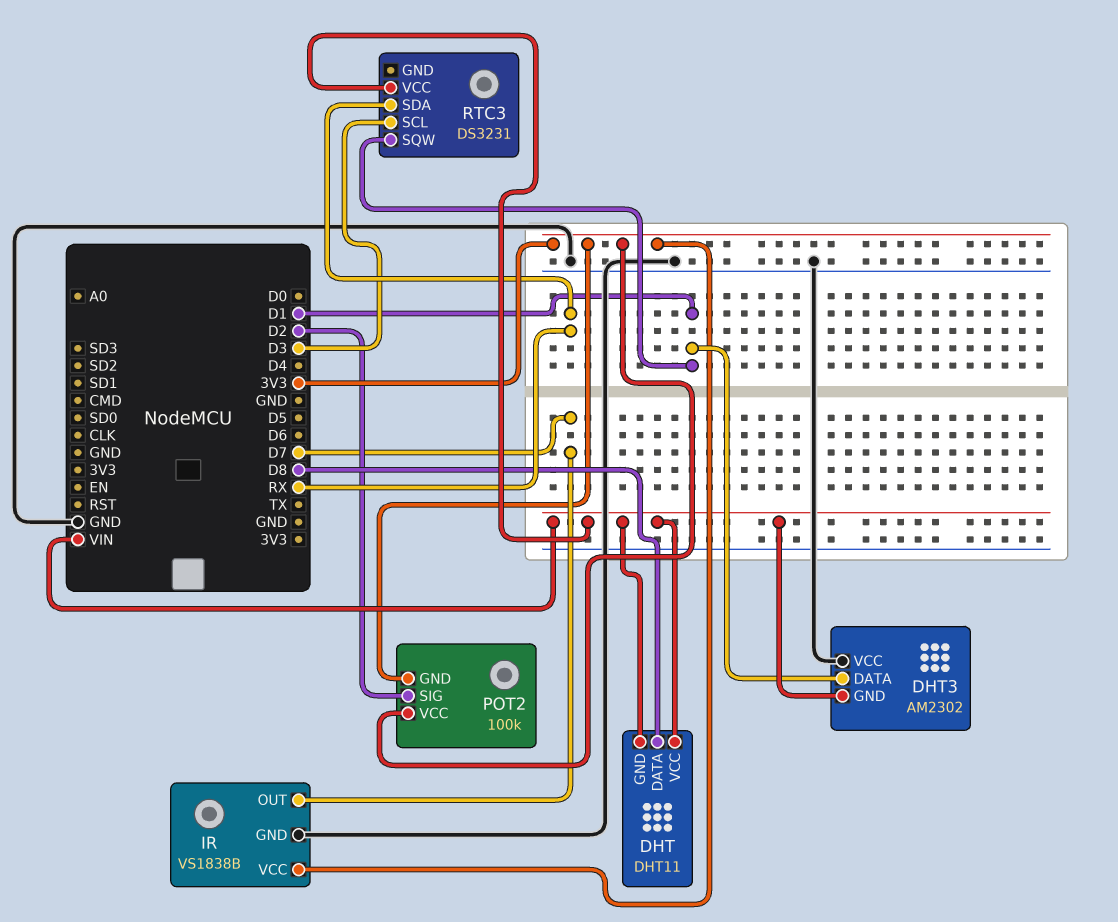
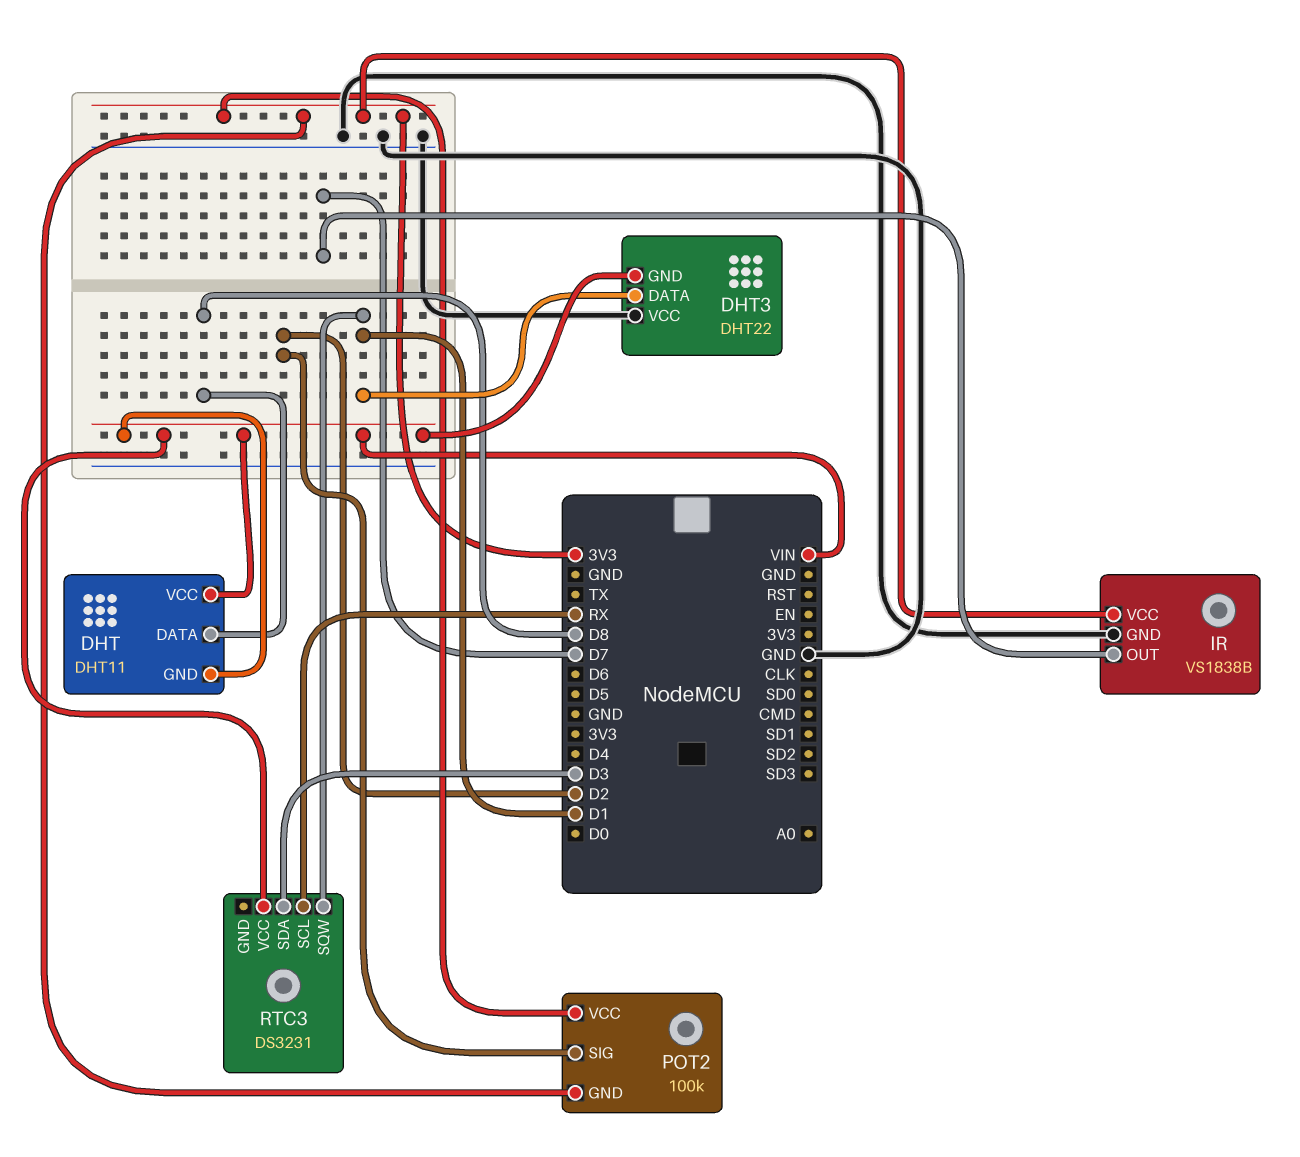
DHT3: AM2302 -> DHT22
RTC3 pin SCL: D3 -> RX
RTC3 pin SDA: RX -> D3

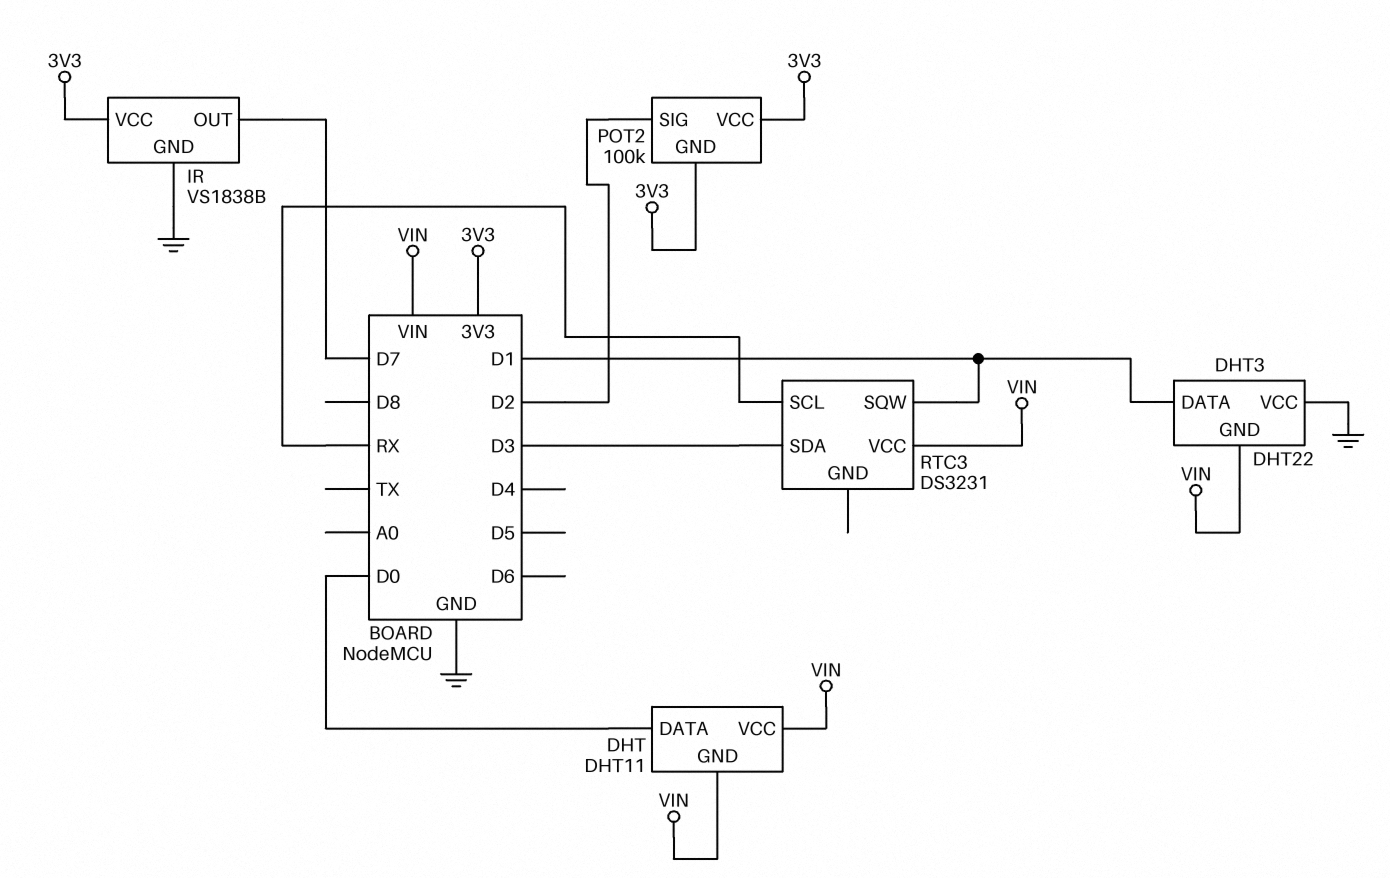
DHT pin DATA: D8 -> D0

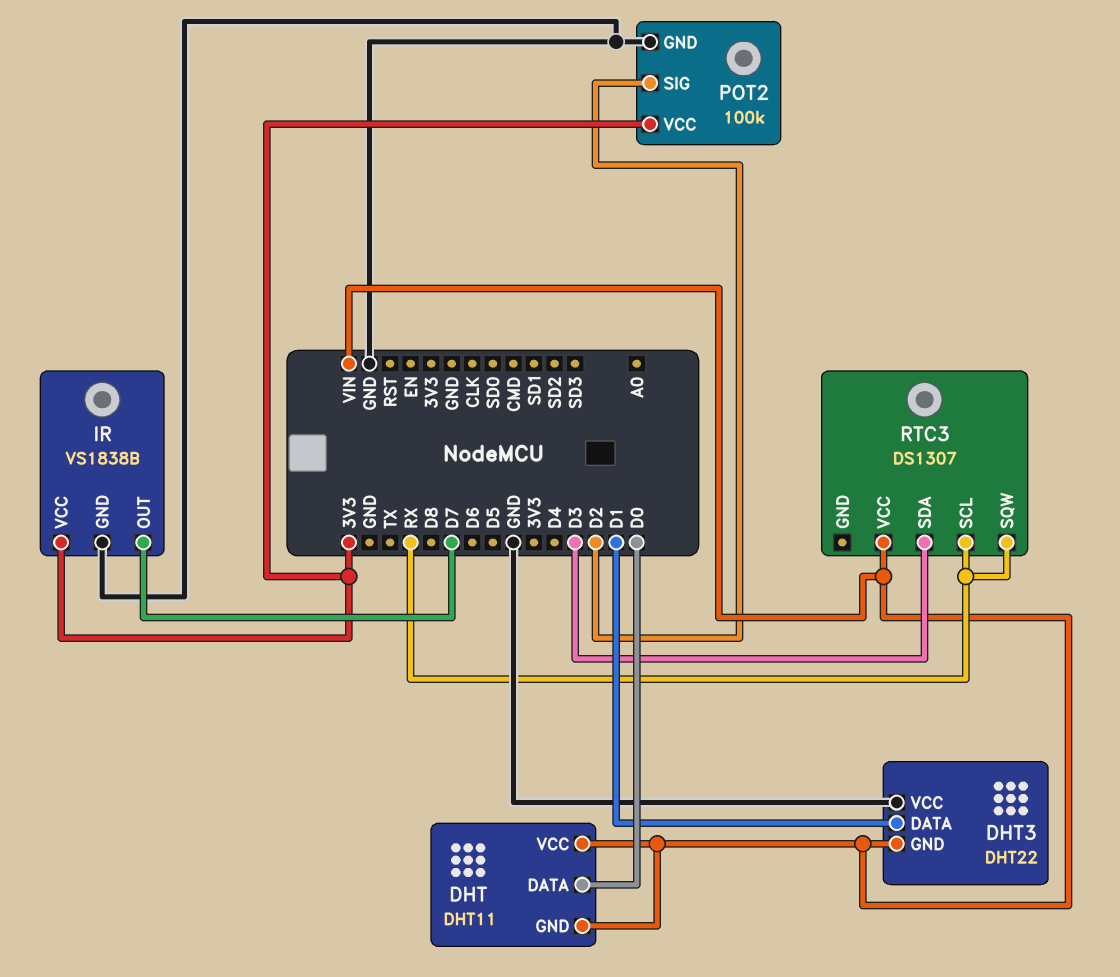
POT2 pin GND: 3V3 -> GND
RTC3: DS3231 -> DS1307
RTC3 pin SQW: D1 -> RX

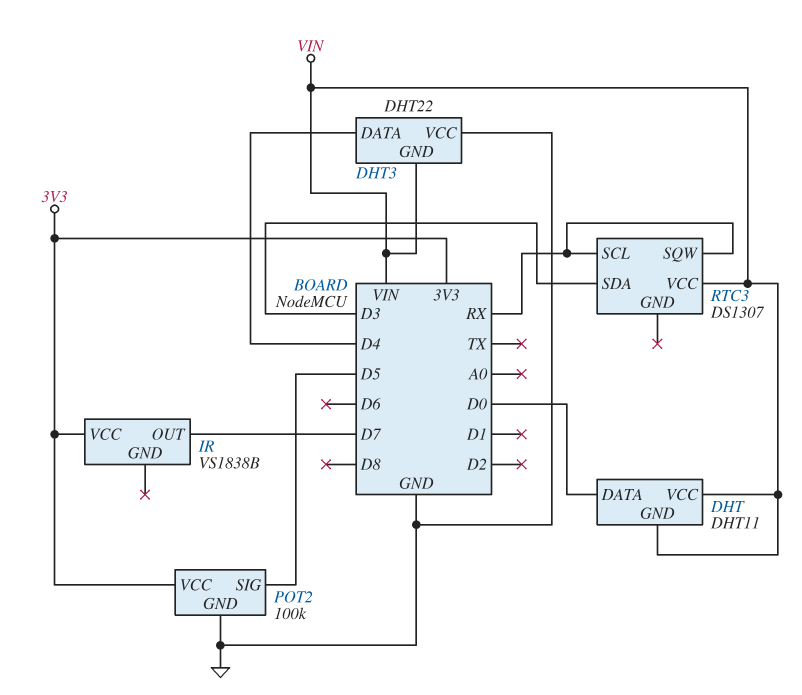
DHT3 pin DATA: D1 -> D4
IR pin GND: GND -> none
POT2 pin SIG: D2 -> D5

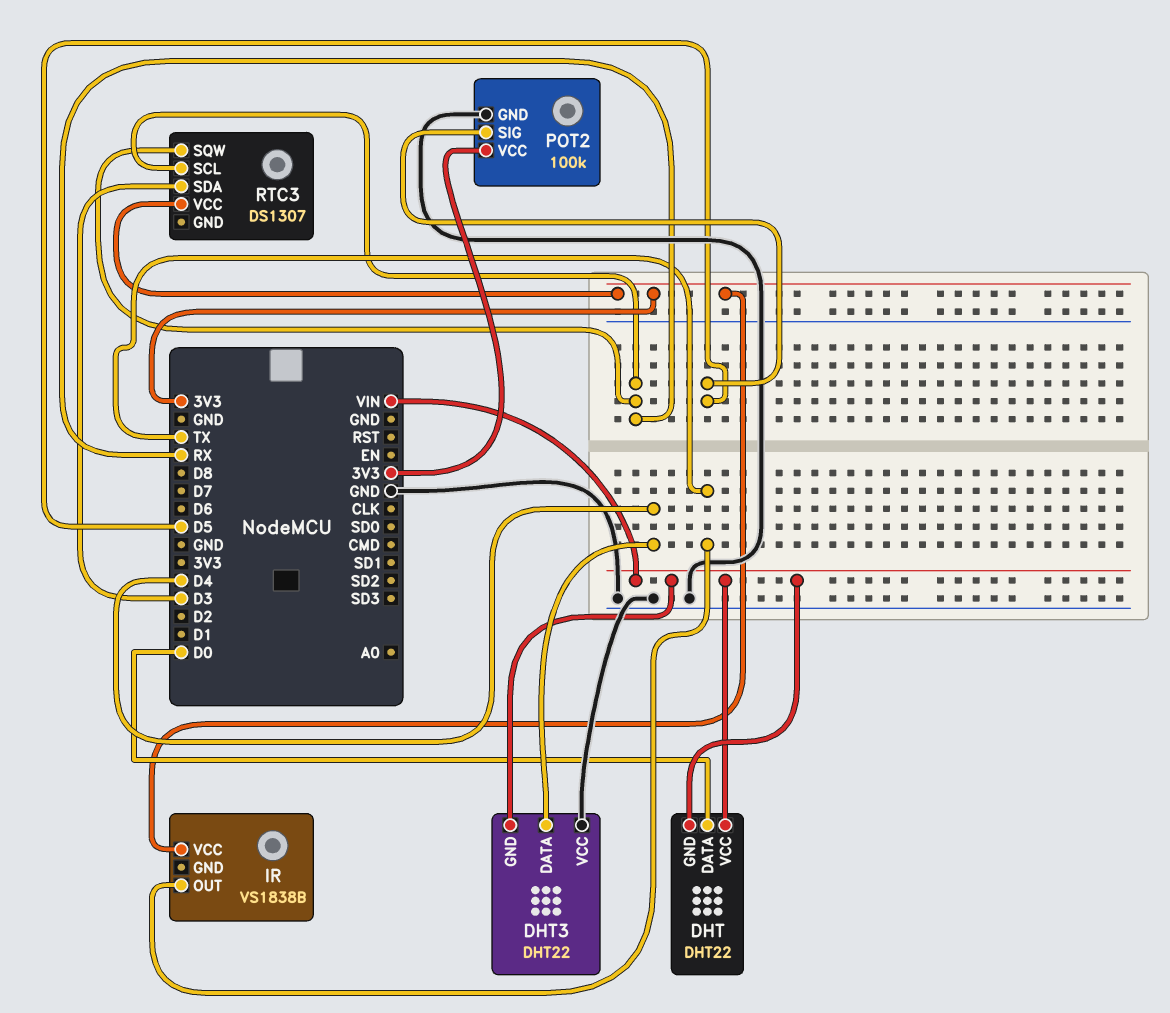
DHT: DHT11 -> DHT22
IR pin OUT: D7 -> TX
RTC3 pin VCC: VIN -> 3V3

